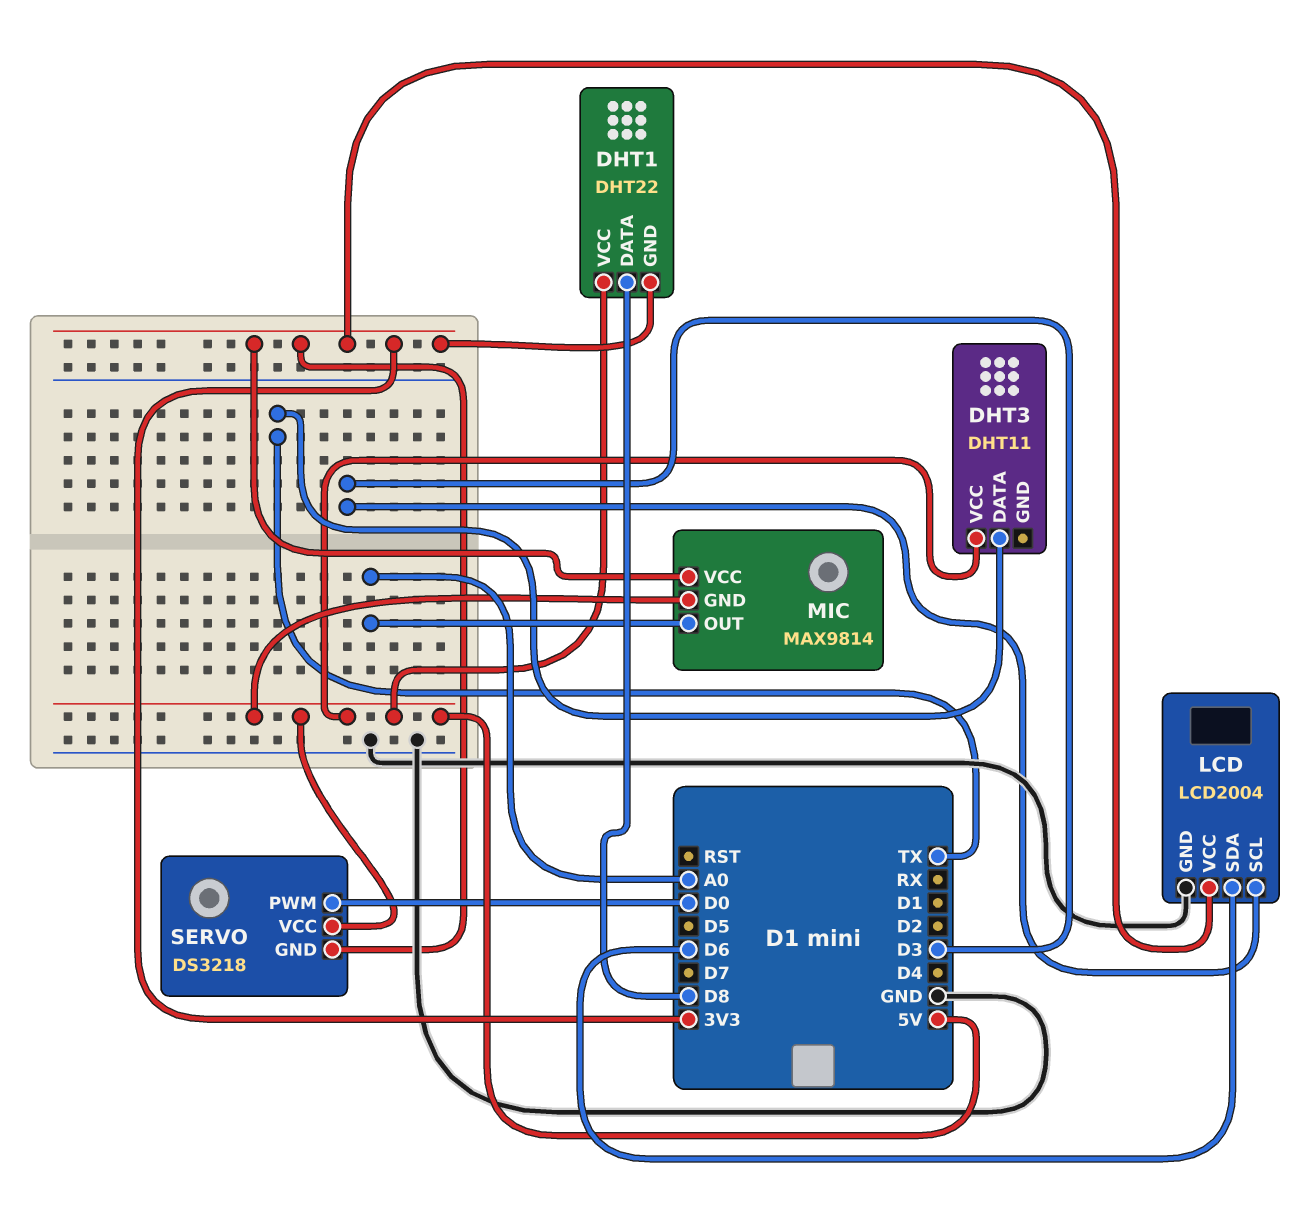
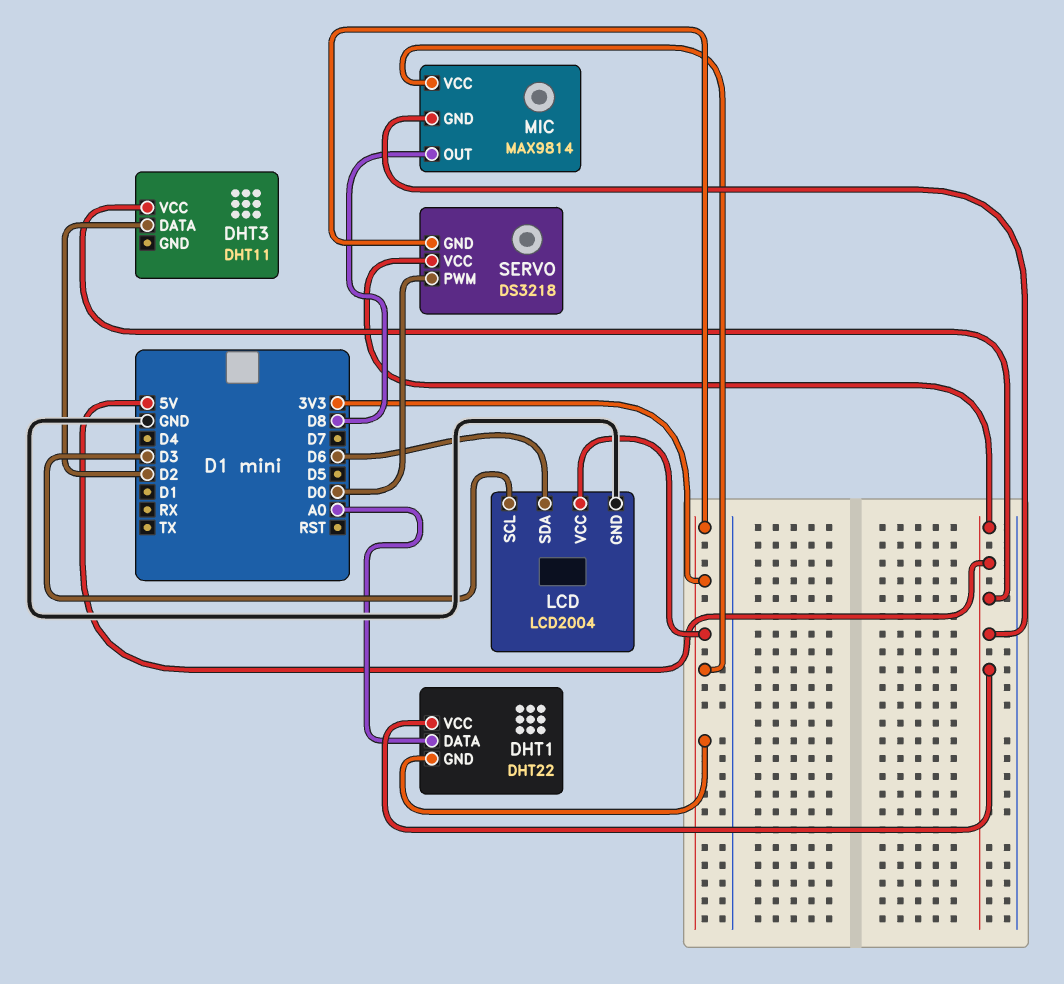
DHT1 pin DATA: D8 -> A0
DHT3 pin DATA: TX -> D2
MIC pin OUT: A0 -> D8

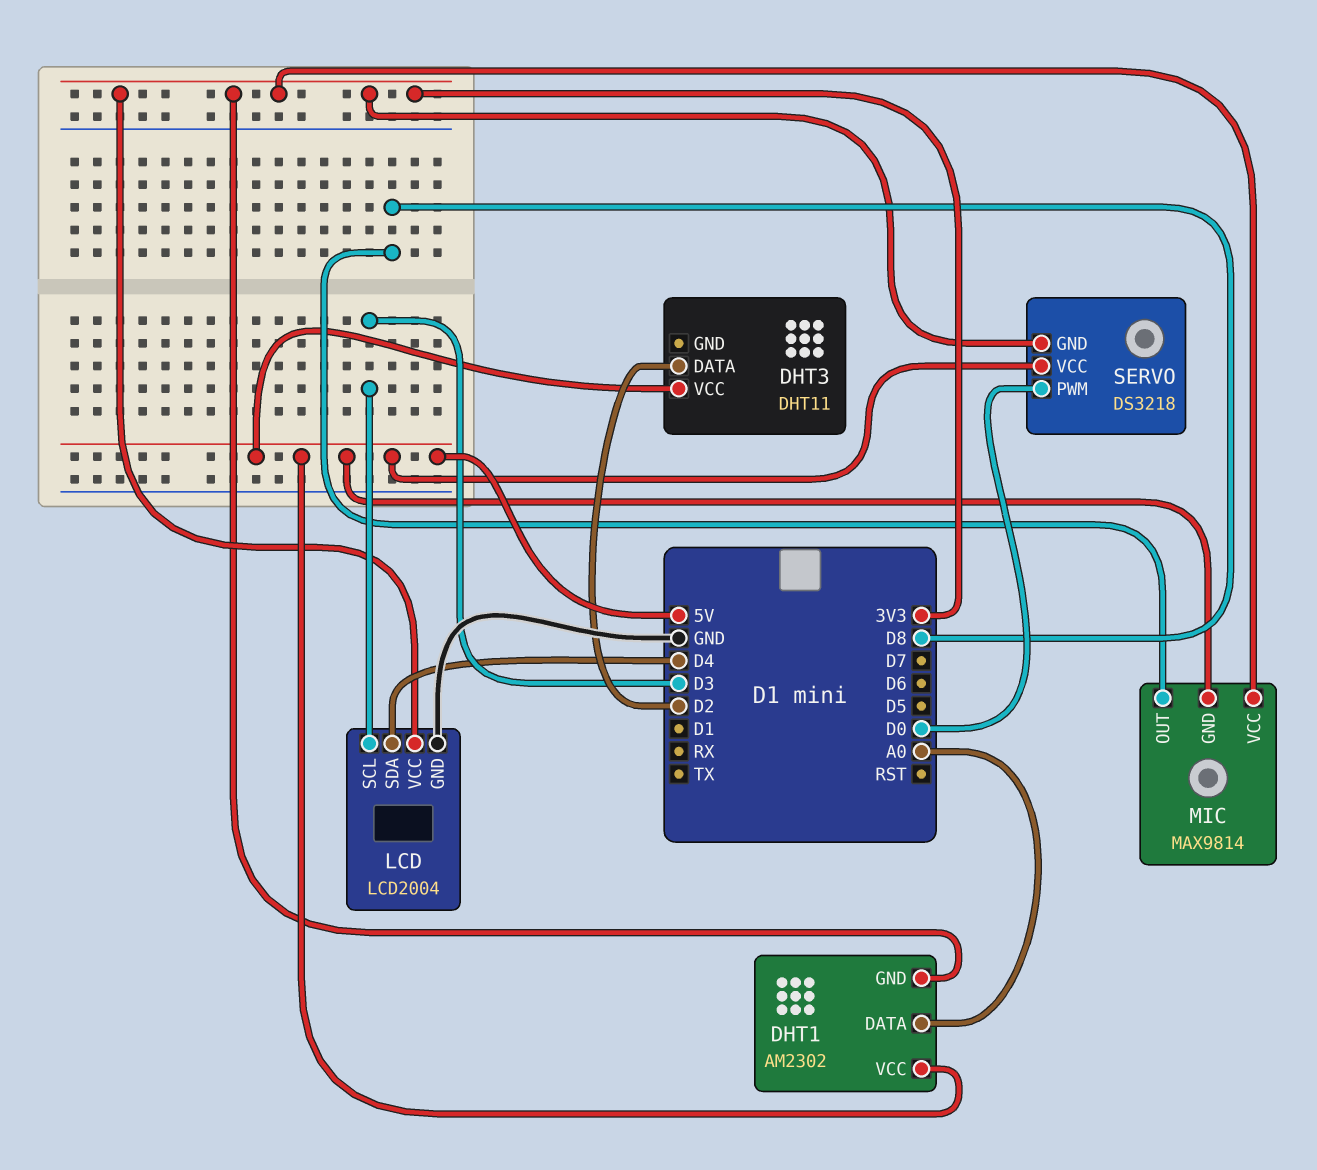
DHT1: DHT22 -> AM2302
LCD pin SDA: D6 -> D4

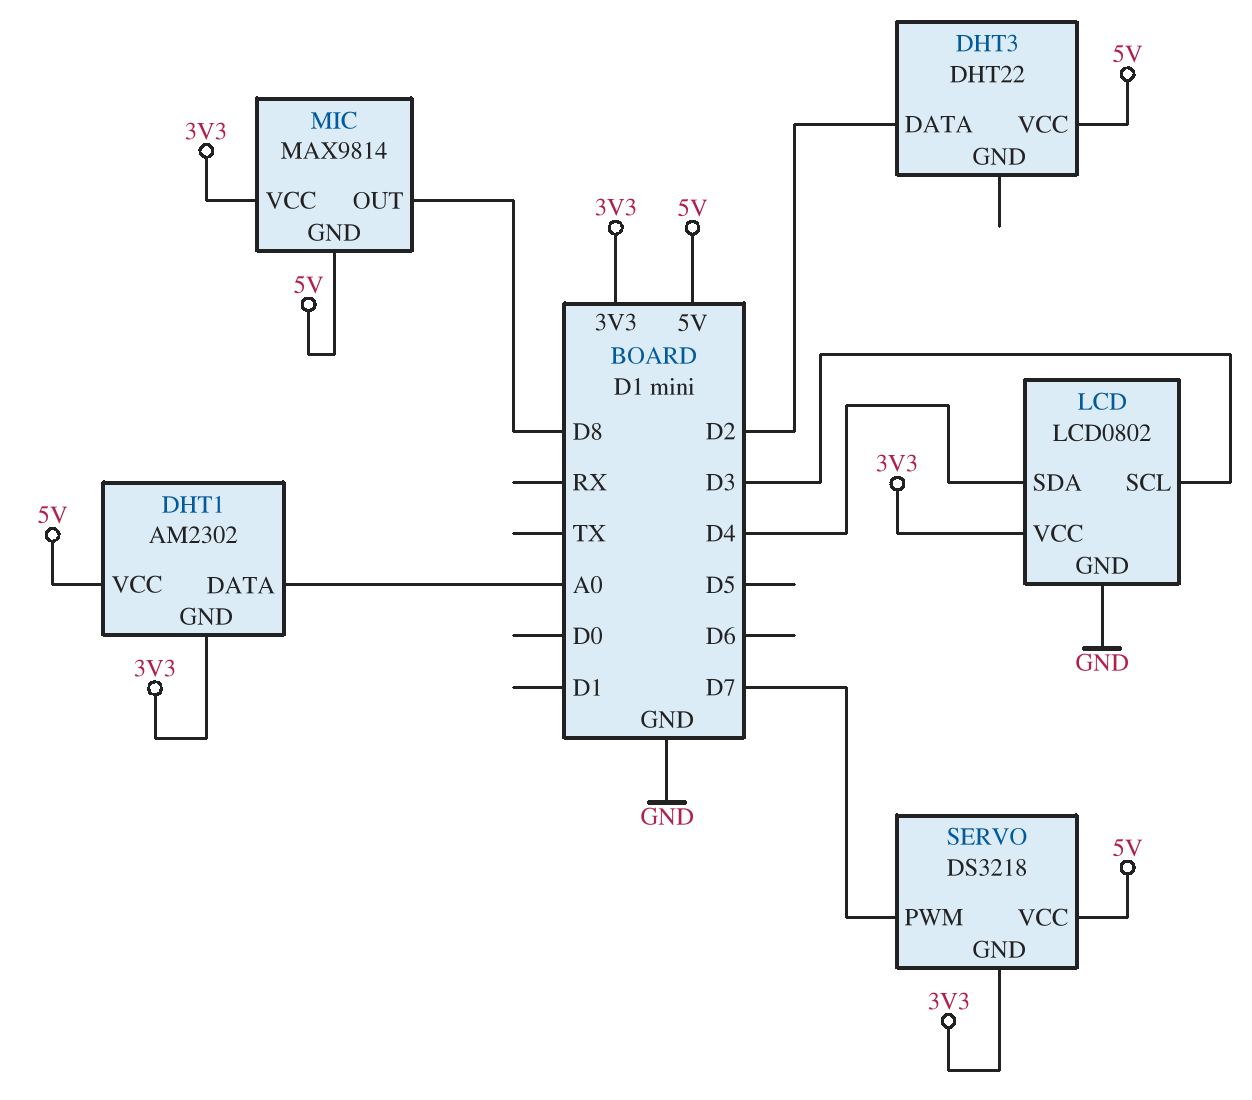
DHT3: DHT11 -> DHT22
LCD: LCD2004 -> LCD0802
SERVO pin PWM: D0 -> D7

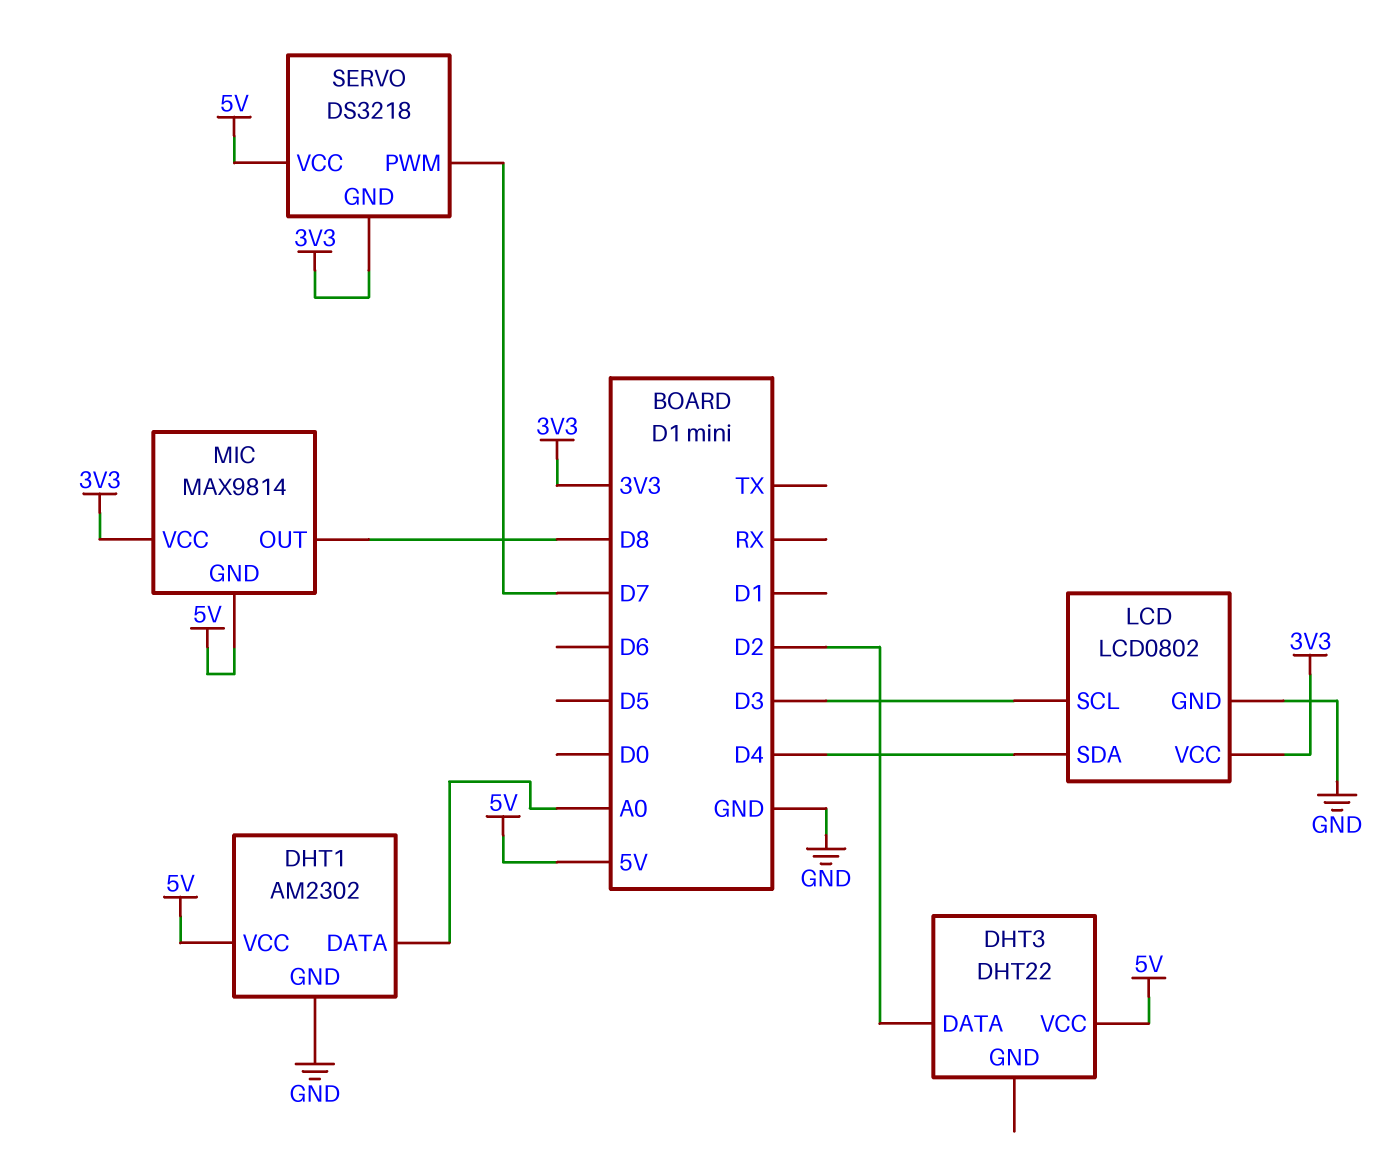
DHT1 pin GND: 3V3 -> GND

